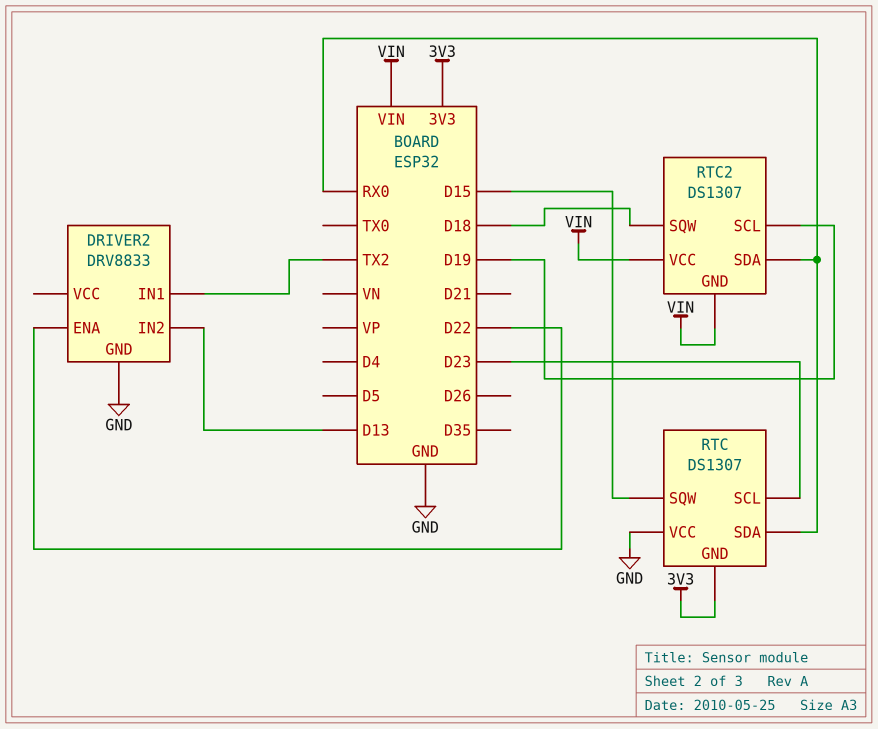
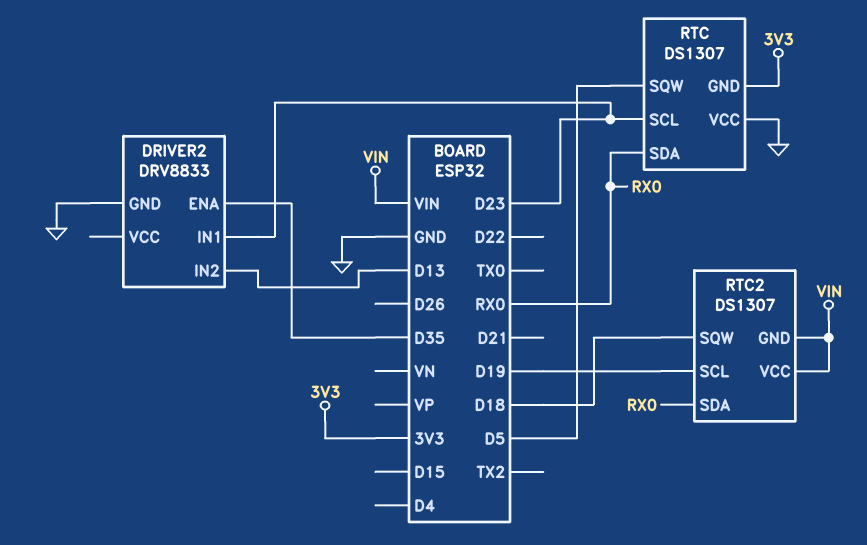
DRIVER2 pin ENA: D22 -> D35
DRIVER2 pin IN1: TX2 -> D23
RTC pin SQW: D15 -> D5

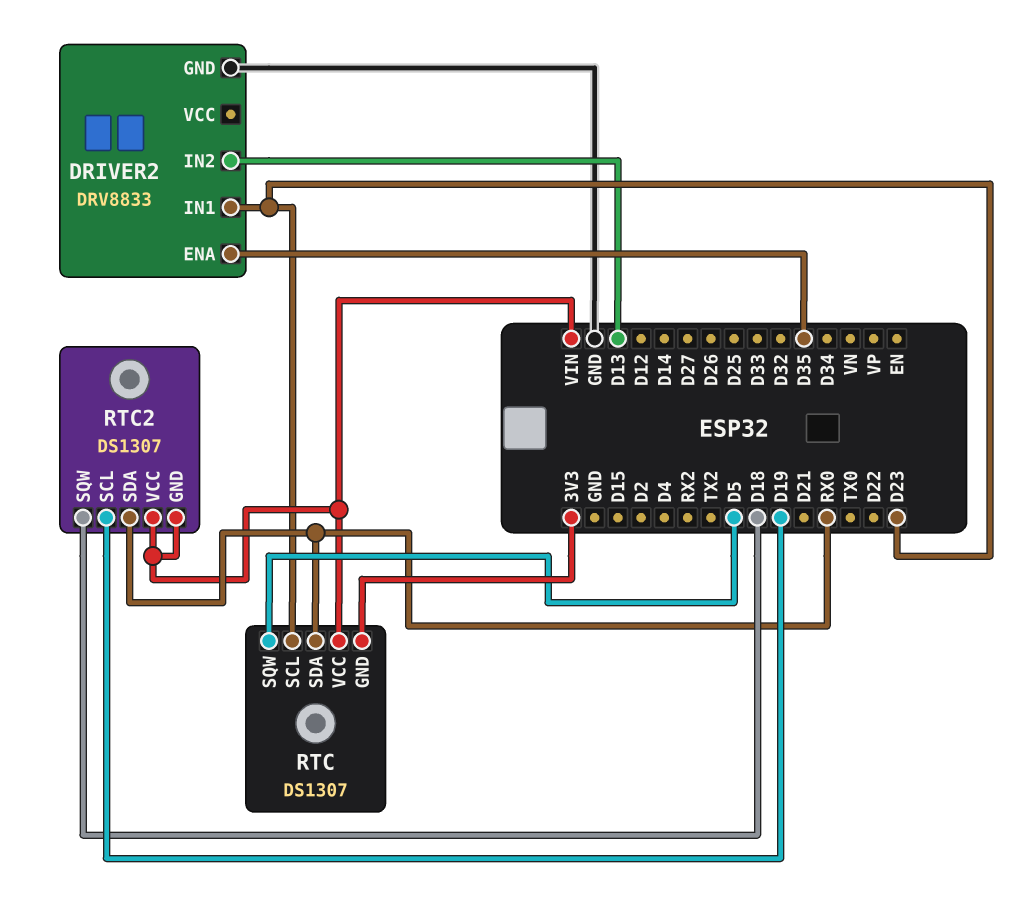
RTC pin VCC: GND -> VIN

